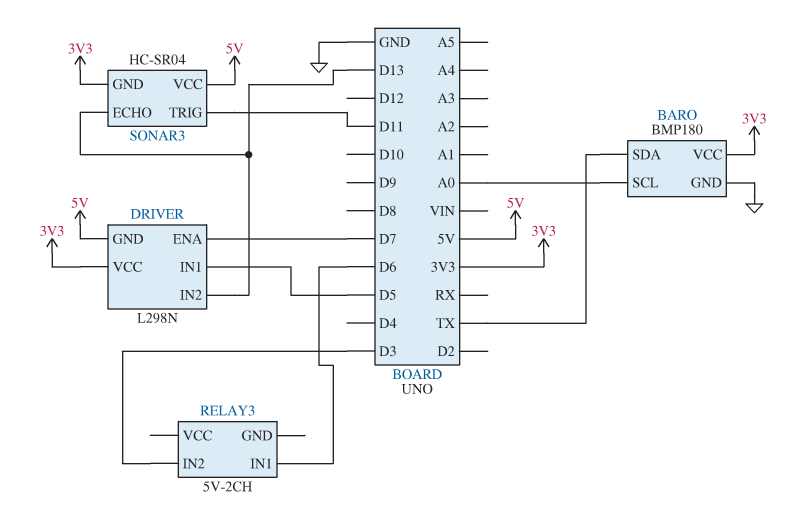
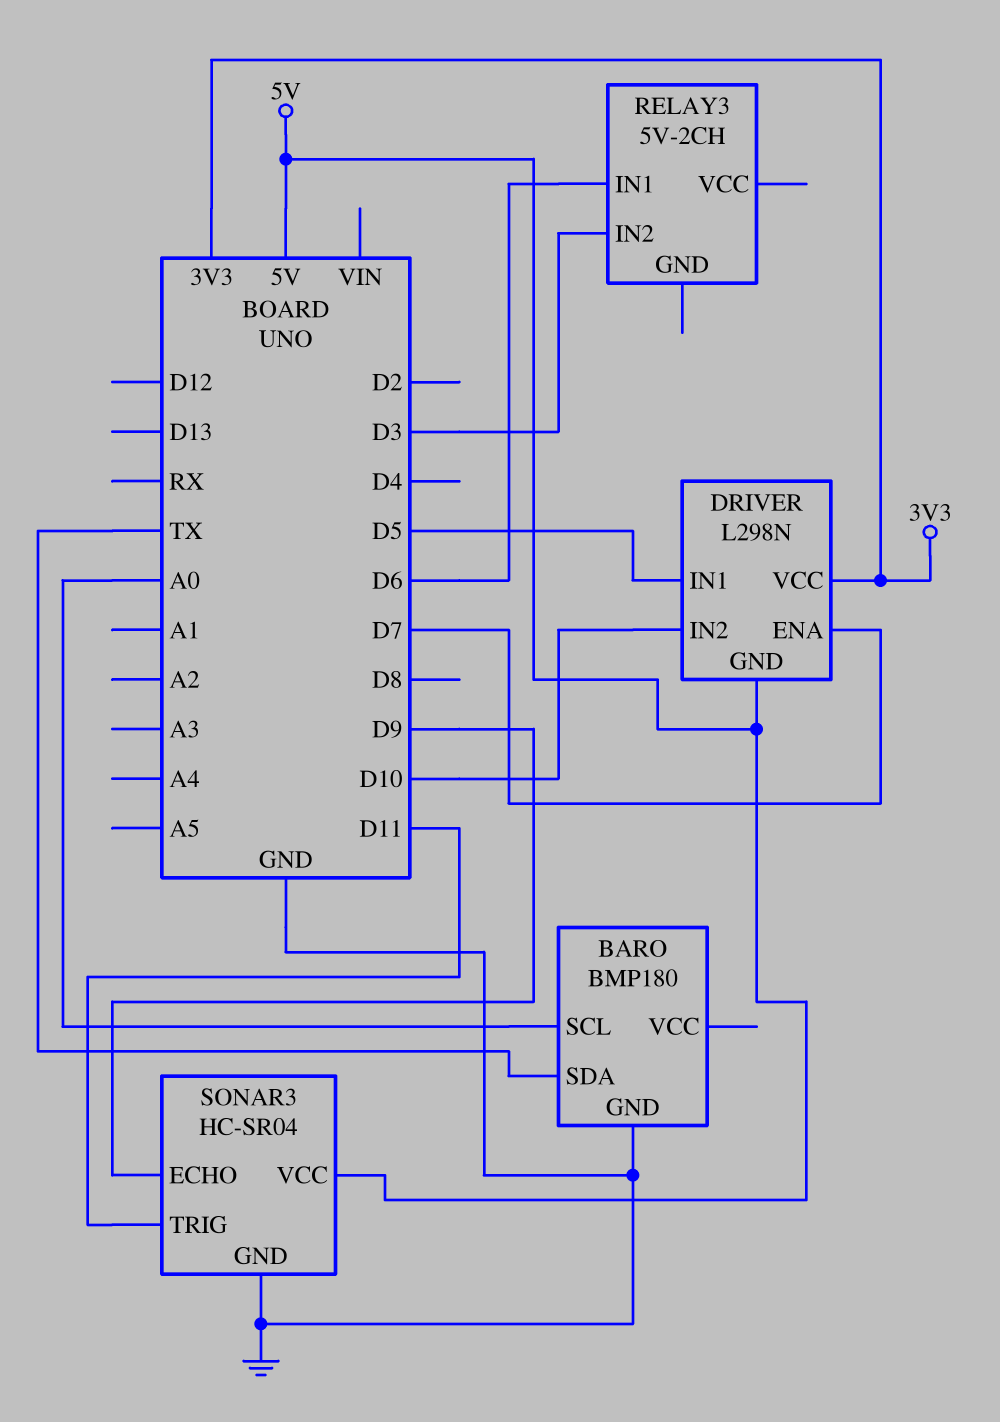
BARO pin VCC: 3V3 -> none
DRIVER pin IN2: D13 -> D10
SONAR3 pin ECHO: D13 -> D9
SONAR3 pin GND: 3V3 -> GND

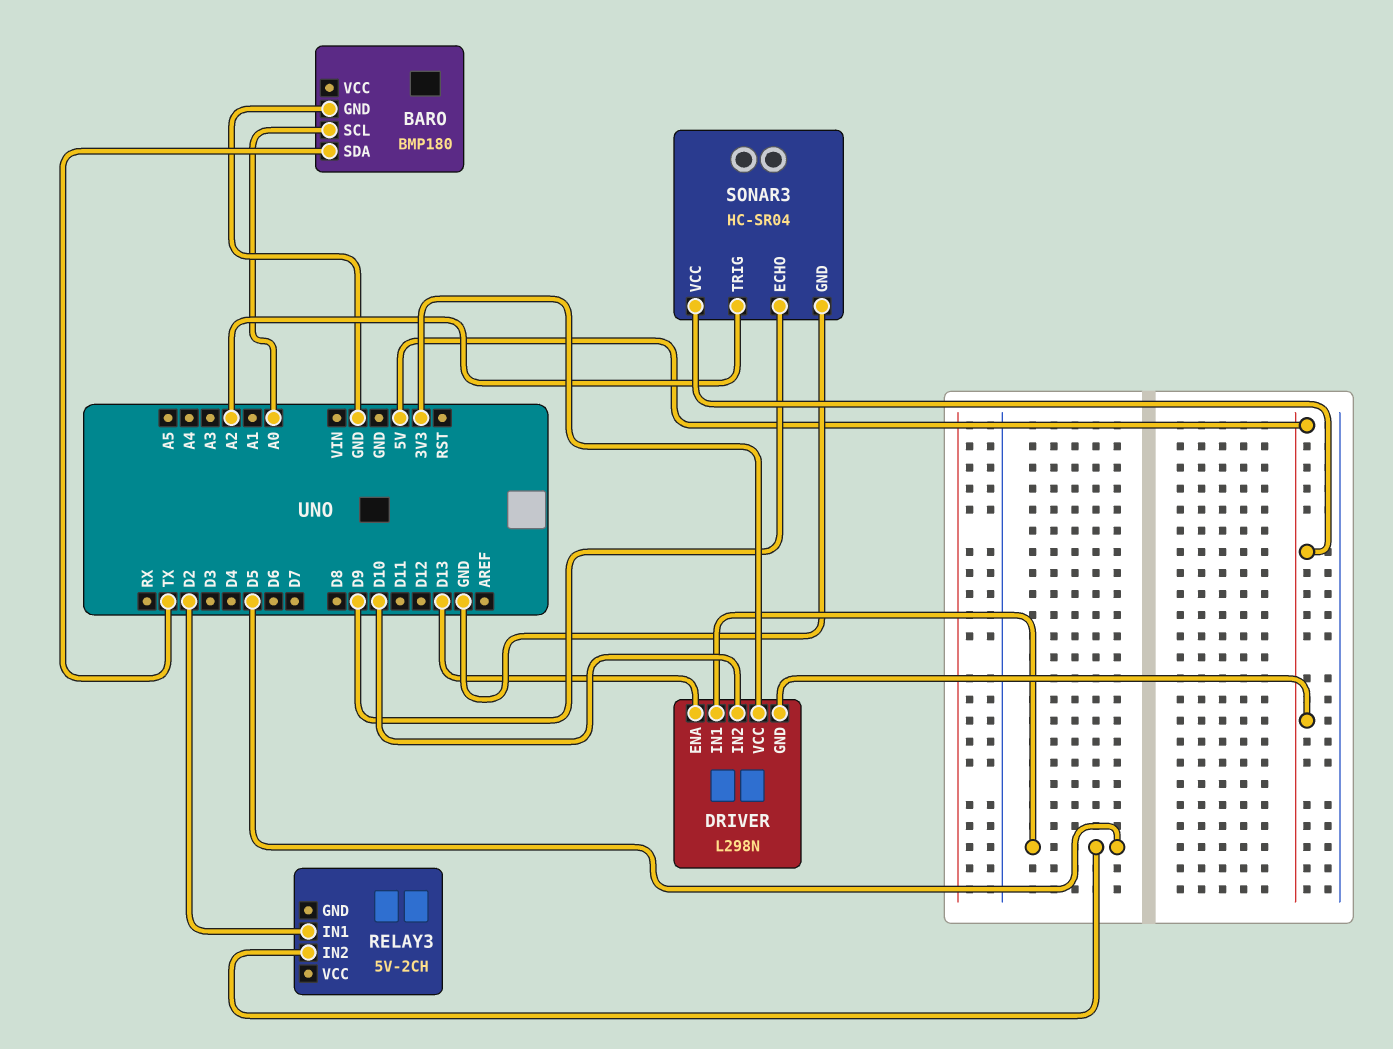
DRIVER pin ENA: D7 -> D13
RELAY3 pin IN1: D6 -> D2
RELAY3 pin IN2: D3 -> D5
SONAR3 pin TRIG: D11 -> A2

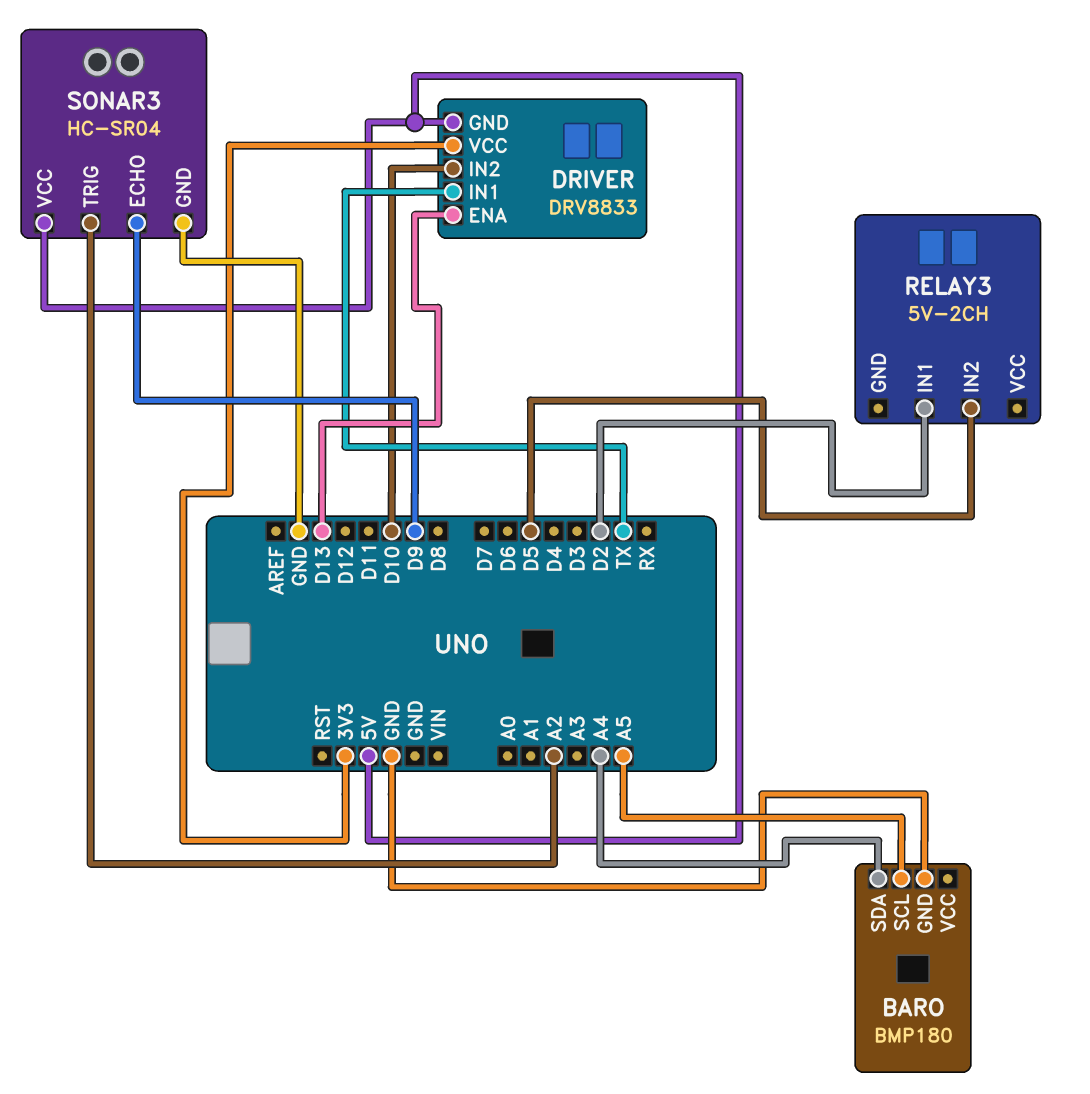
BARO pin SCL: A0 -> A5
BARO pin SDA: TX -> A4
DRIVER: L298N -> DRV8833
DRIVER pin IN1: D5 -> TX

